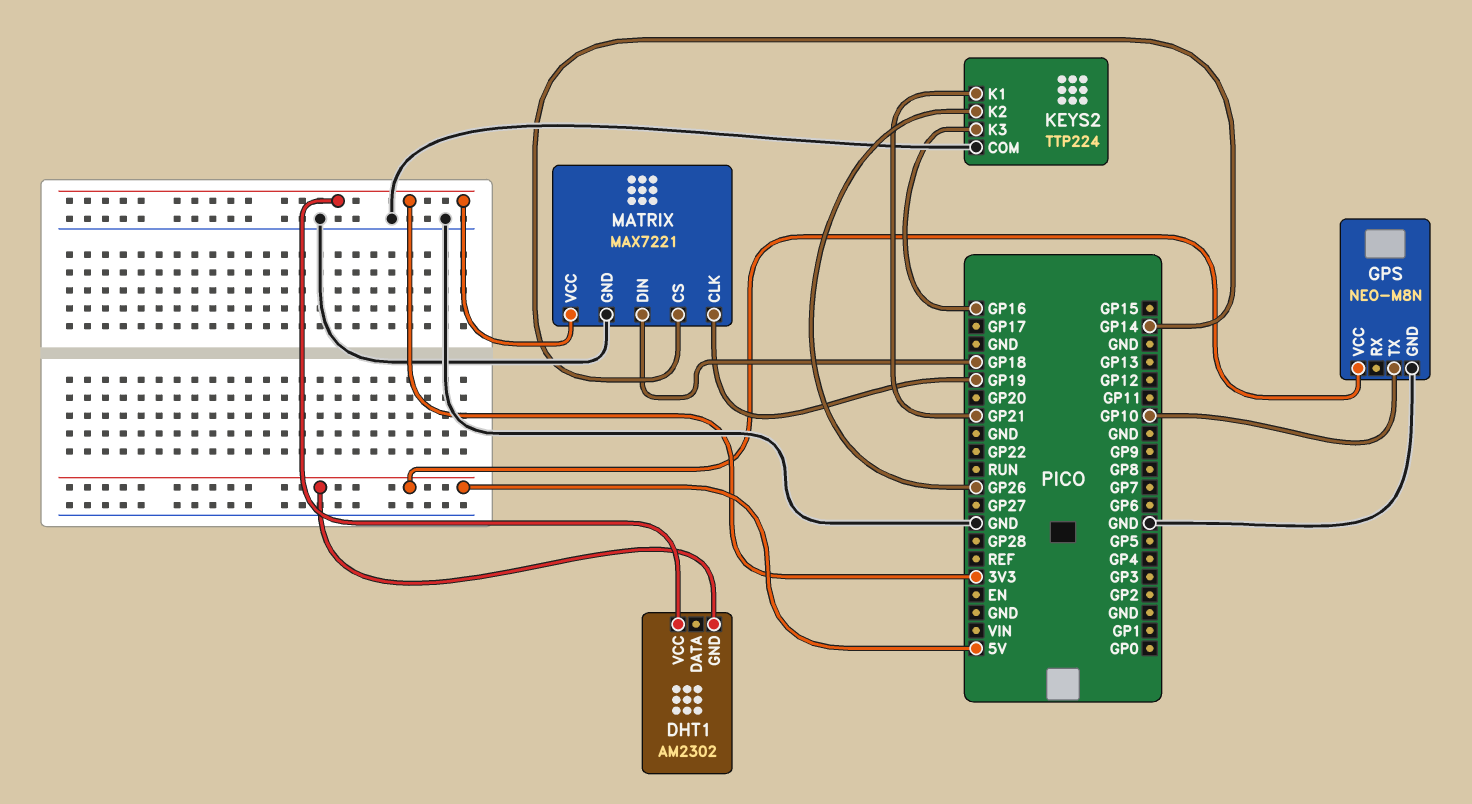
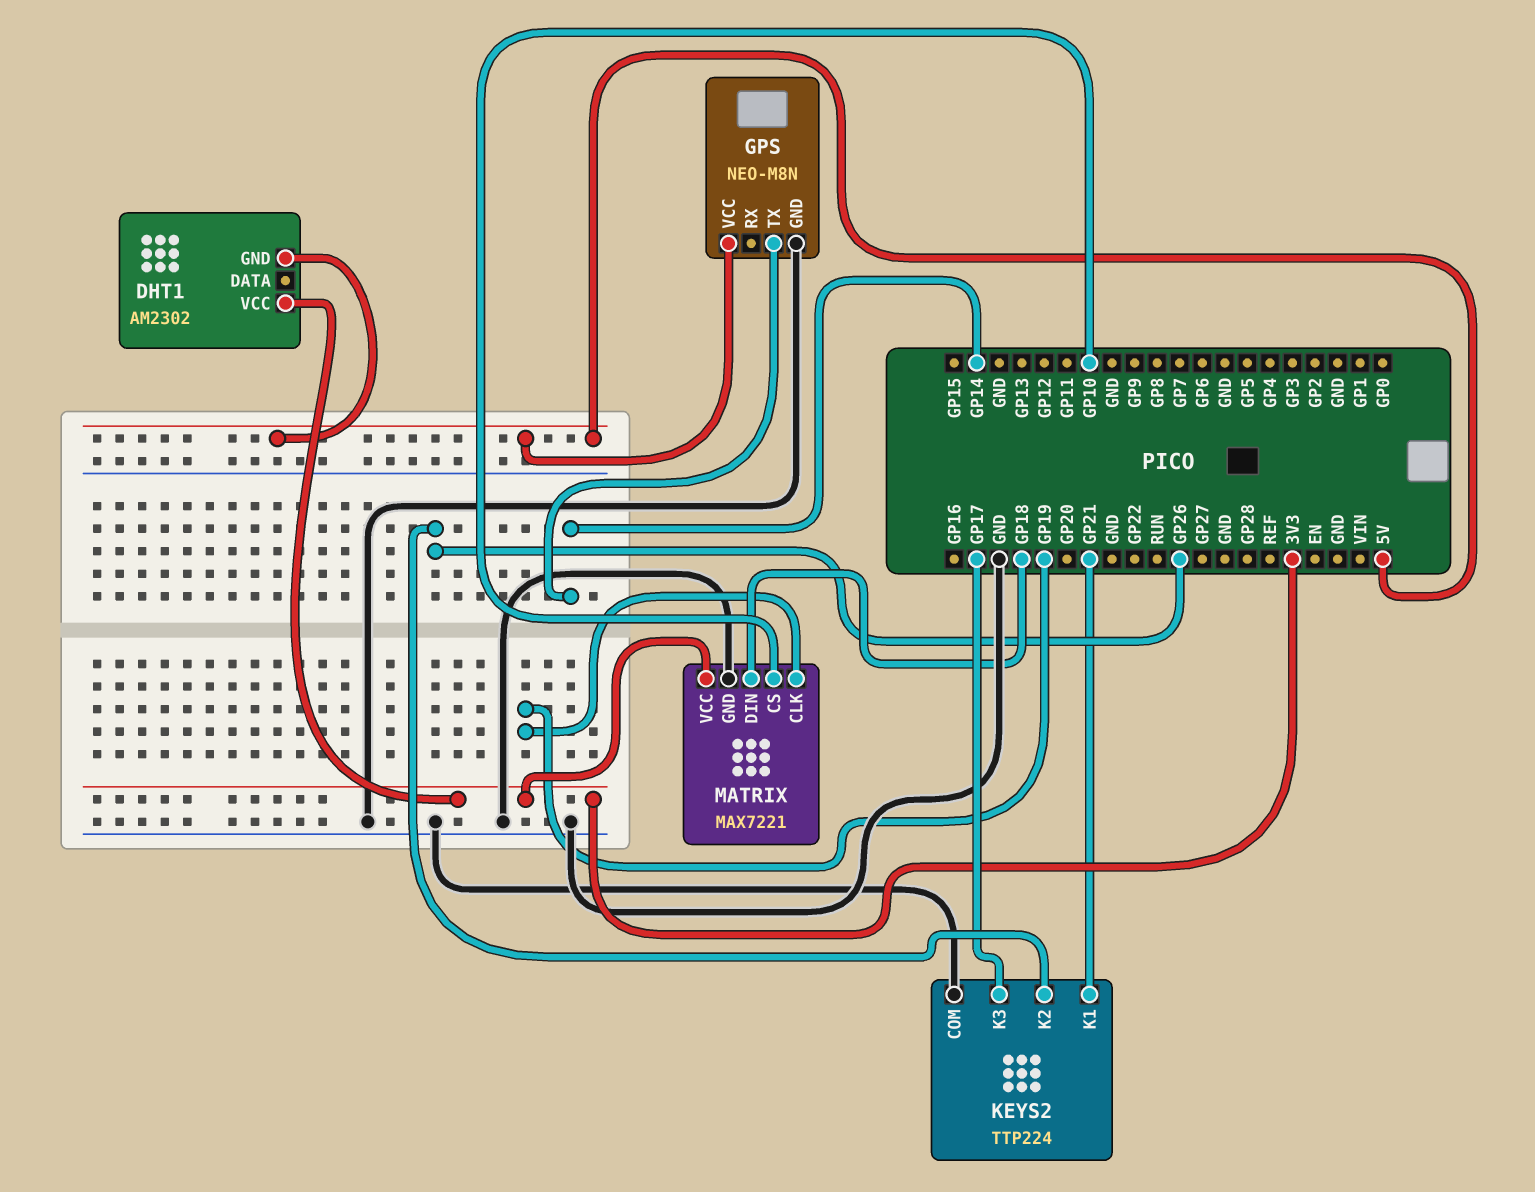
GPS pin TX: GP10 -> GP14
KEYS2 pin K3: GP16 -> GP17
MATRIX pin CS: GP14 -> GP10

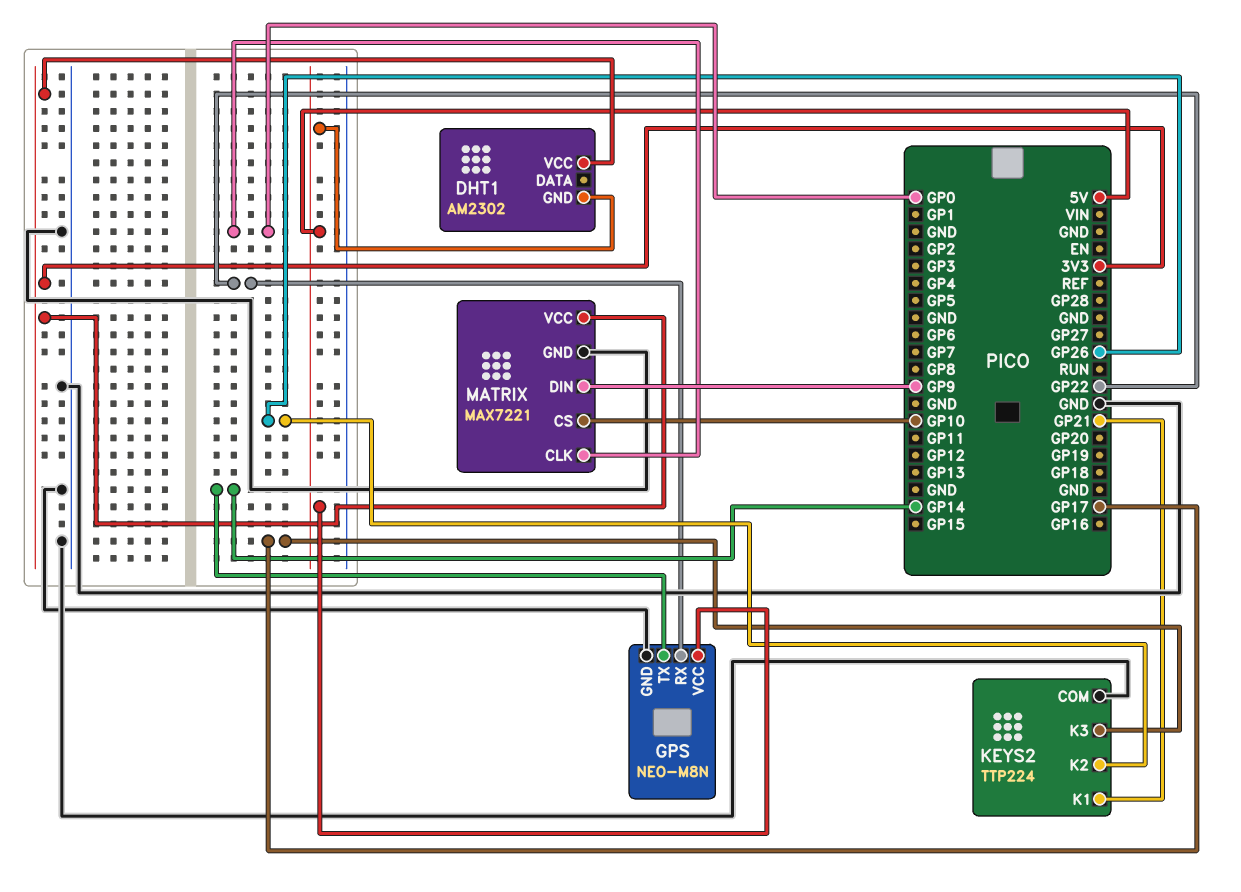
GPS pin RX: none -> GP22
MATRIX pin CLK: GP19 -> GP0
MATRIX pin DIN: GP18 -> GP9

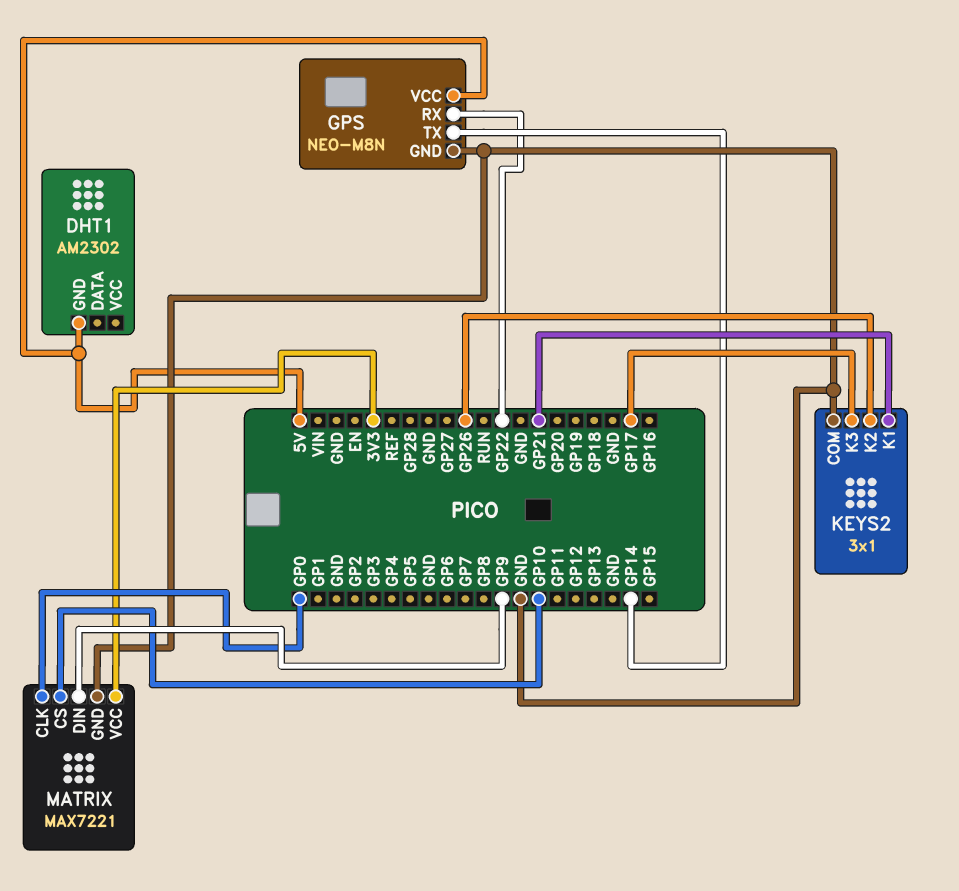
DHT1 pin VCC: 3V3 -> none
KEYS2: TTP224 -> 3x1

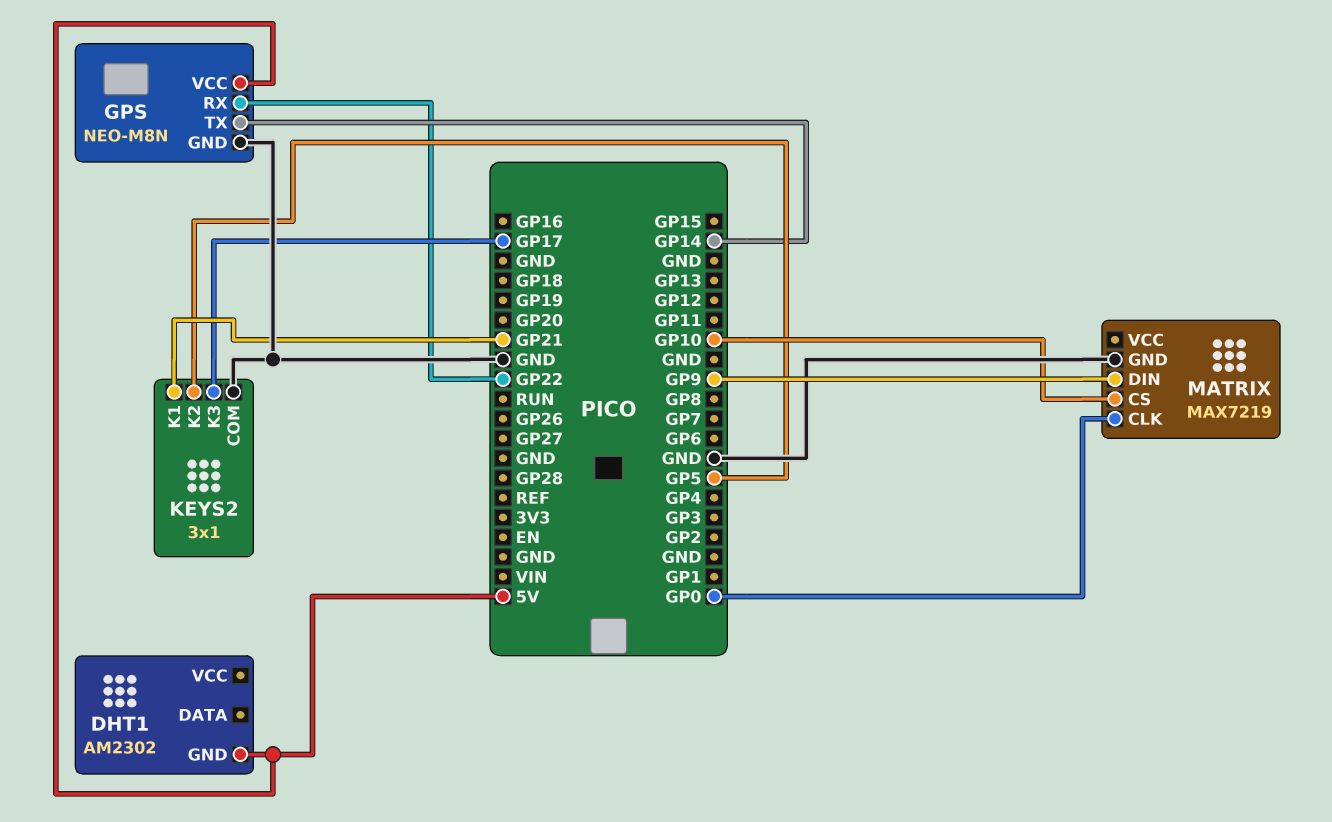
KEYS2 pin K2: GP26 -> GP5
MATRIX: MAX7221 -> MAX7219
MATRIX pin VCC: 3V3 -> none

